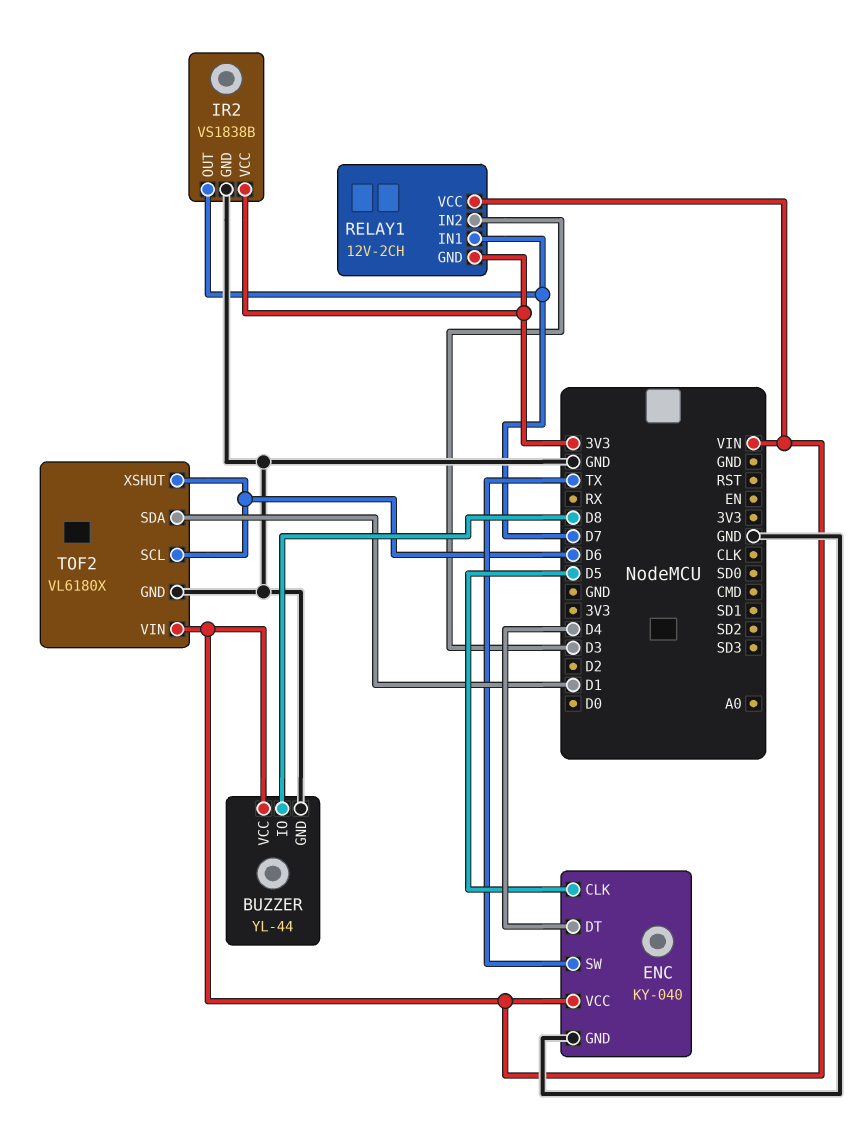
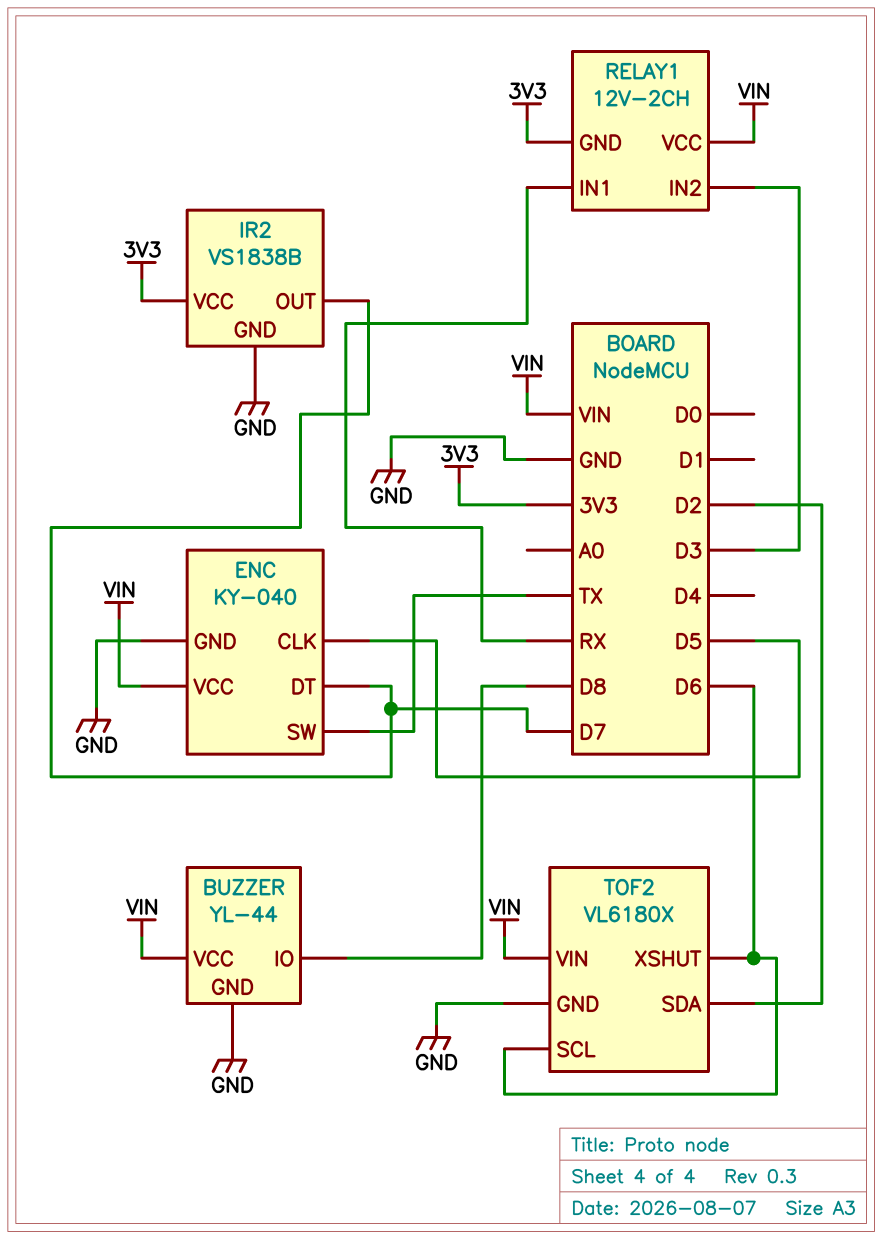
ENC pin DT: D4 -> D7
RELAY1 pin IN1: D7 -> RX
TOF2 pin SDA: D1 -> D2

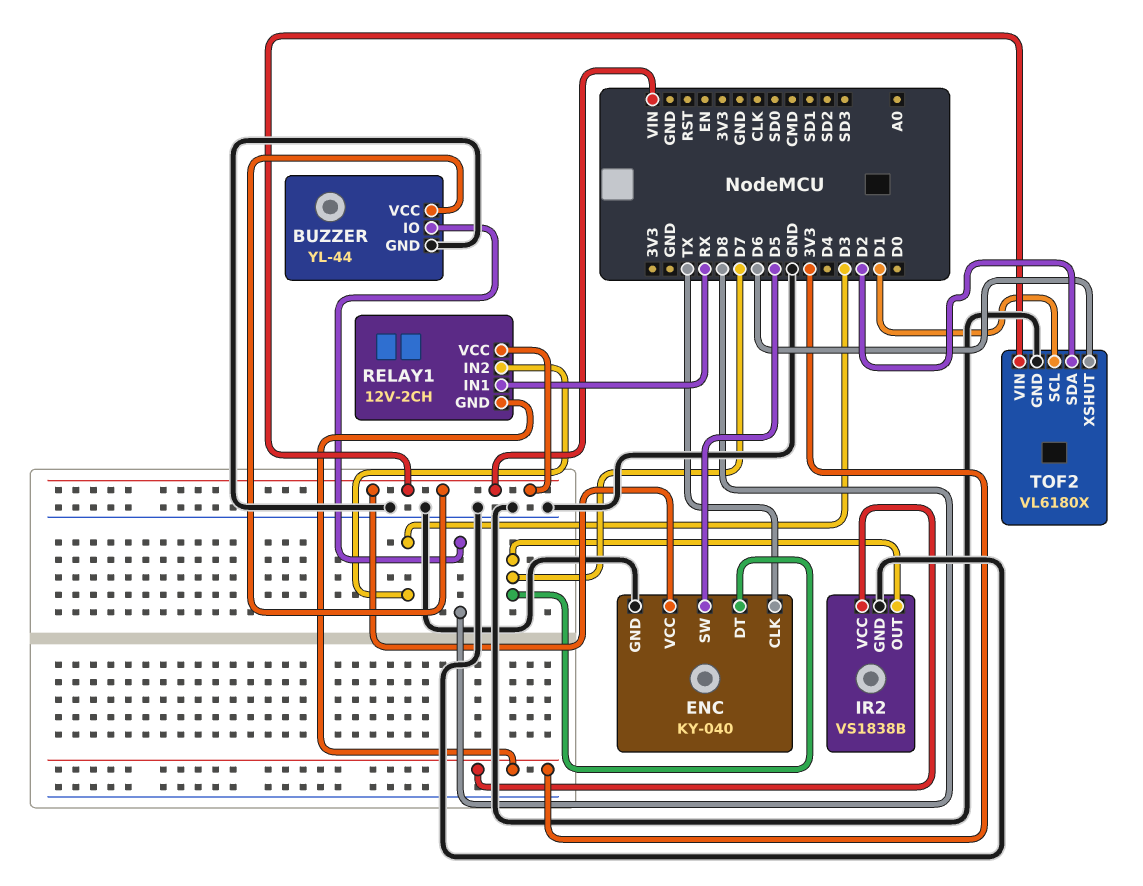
ENC pin CLK: D5 -> TX
ENC pin SW: TX -> D5
TOF2 pin SCL: D6 -> D1

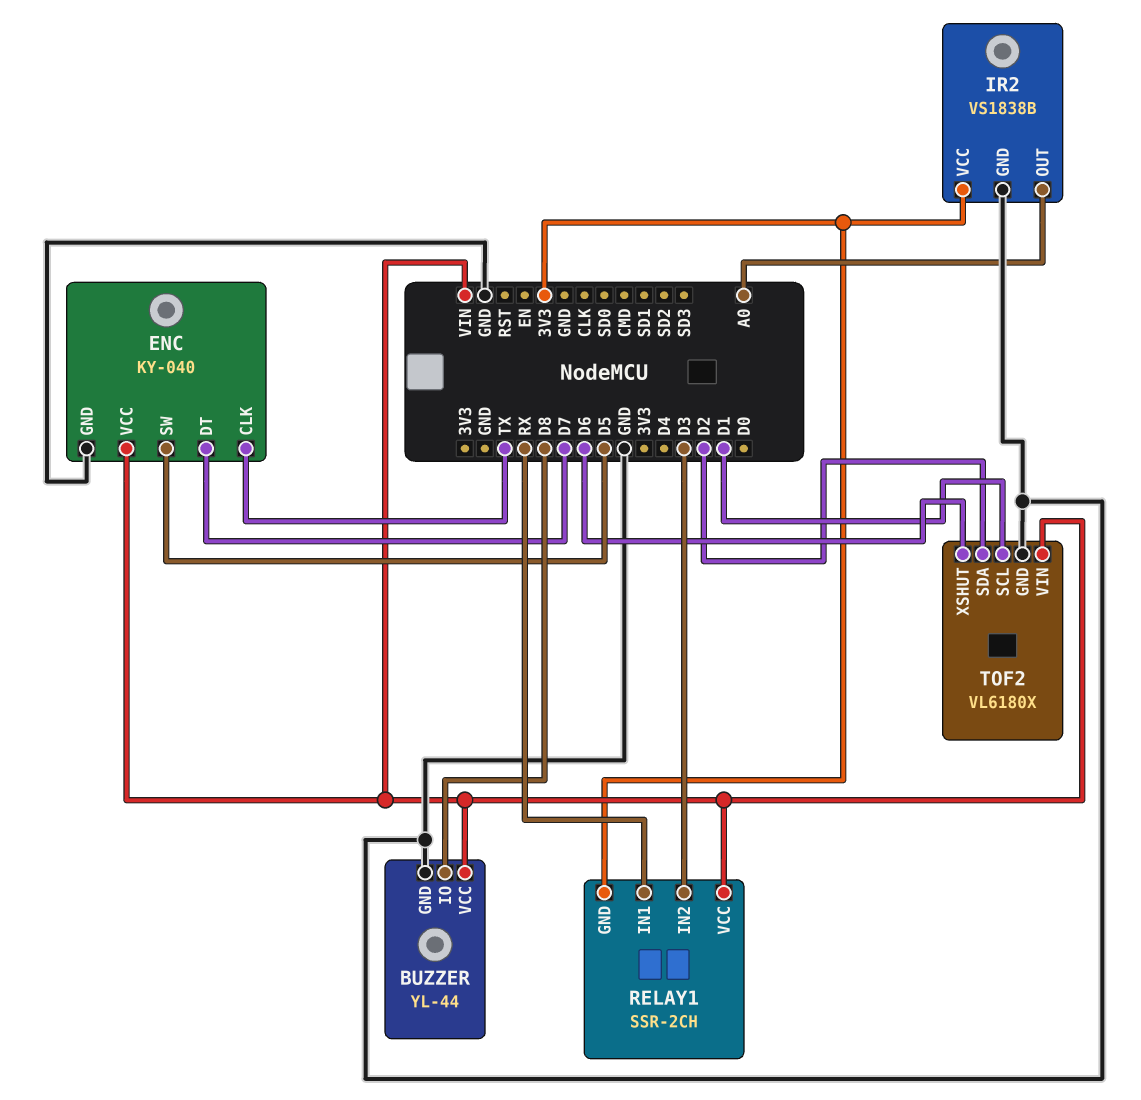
IR2 pin OUT: D7 -> A0
RELAY1: 12V-2CH -> SSR-2CH

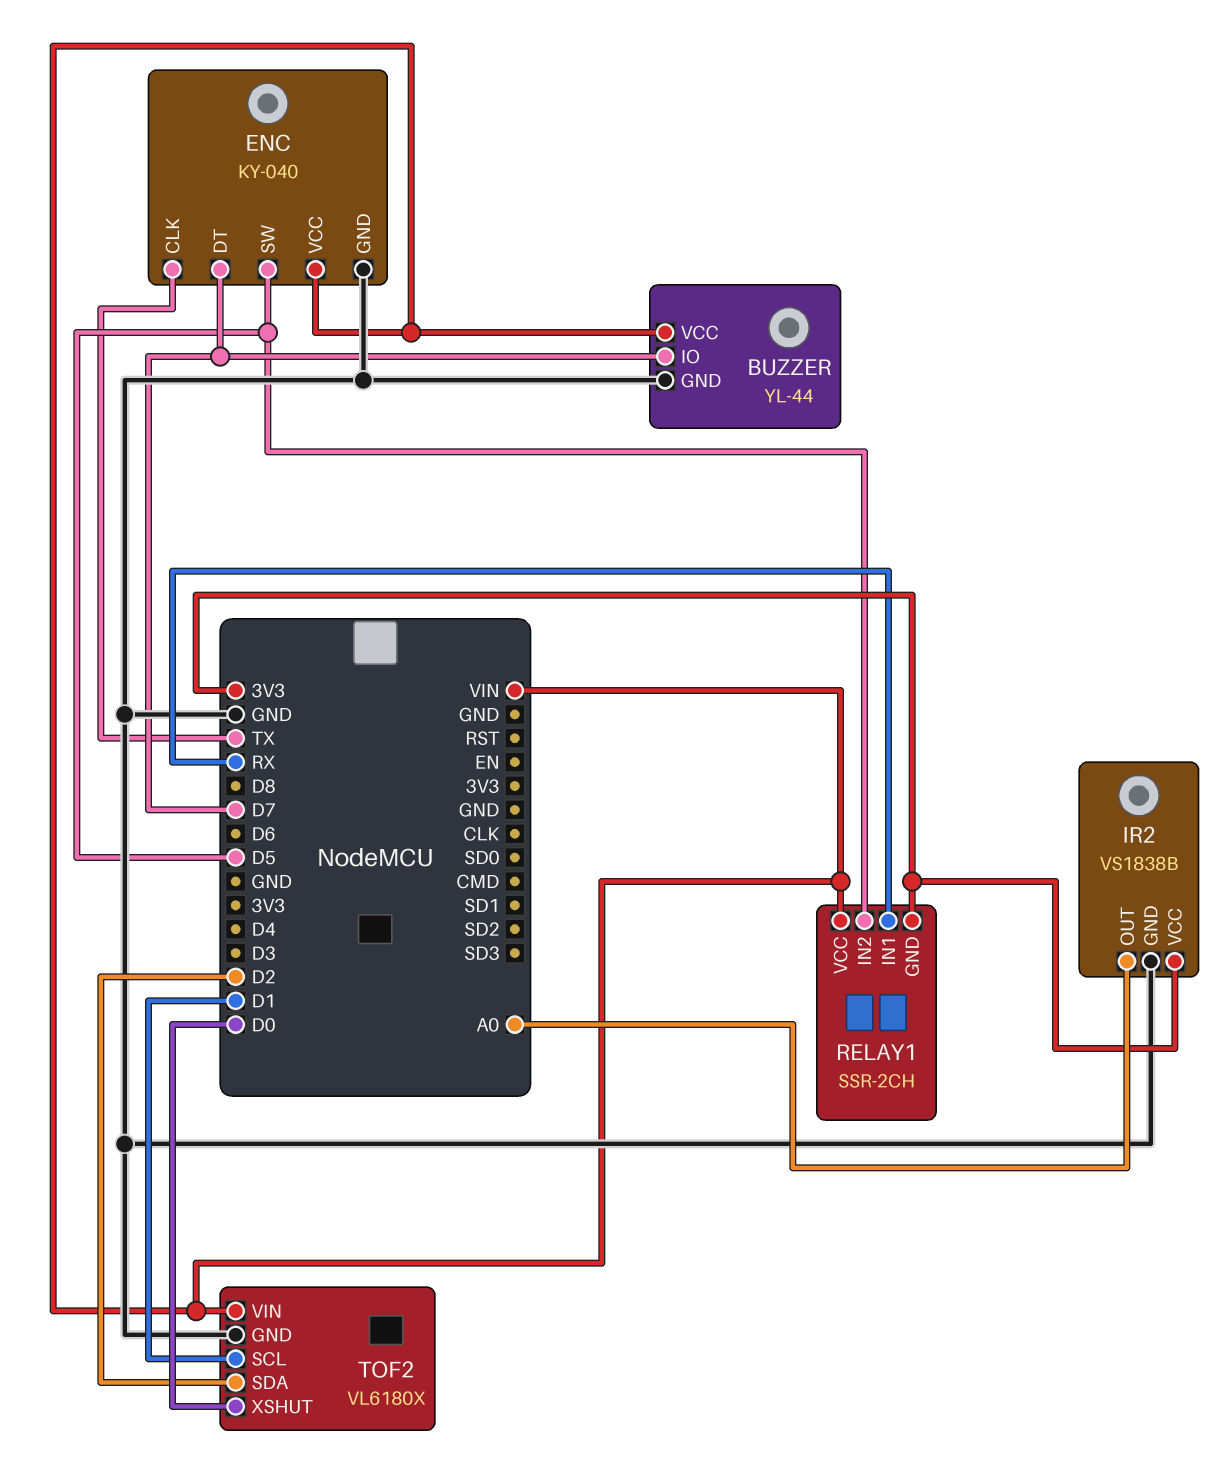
BUZZER pin IO: D8 -> D7
RELAY1 pin IN2: D3 -> D5
TOF2 pin XSHUT: D6 -> D0

